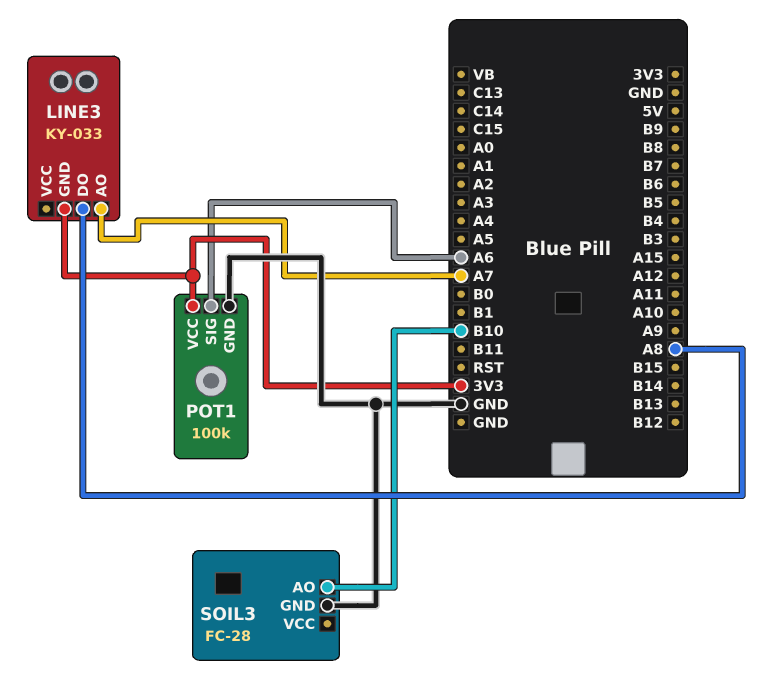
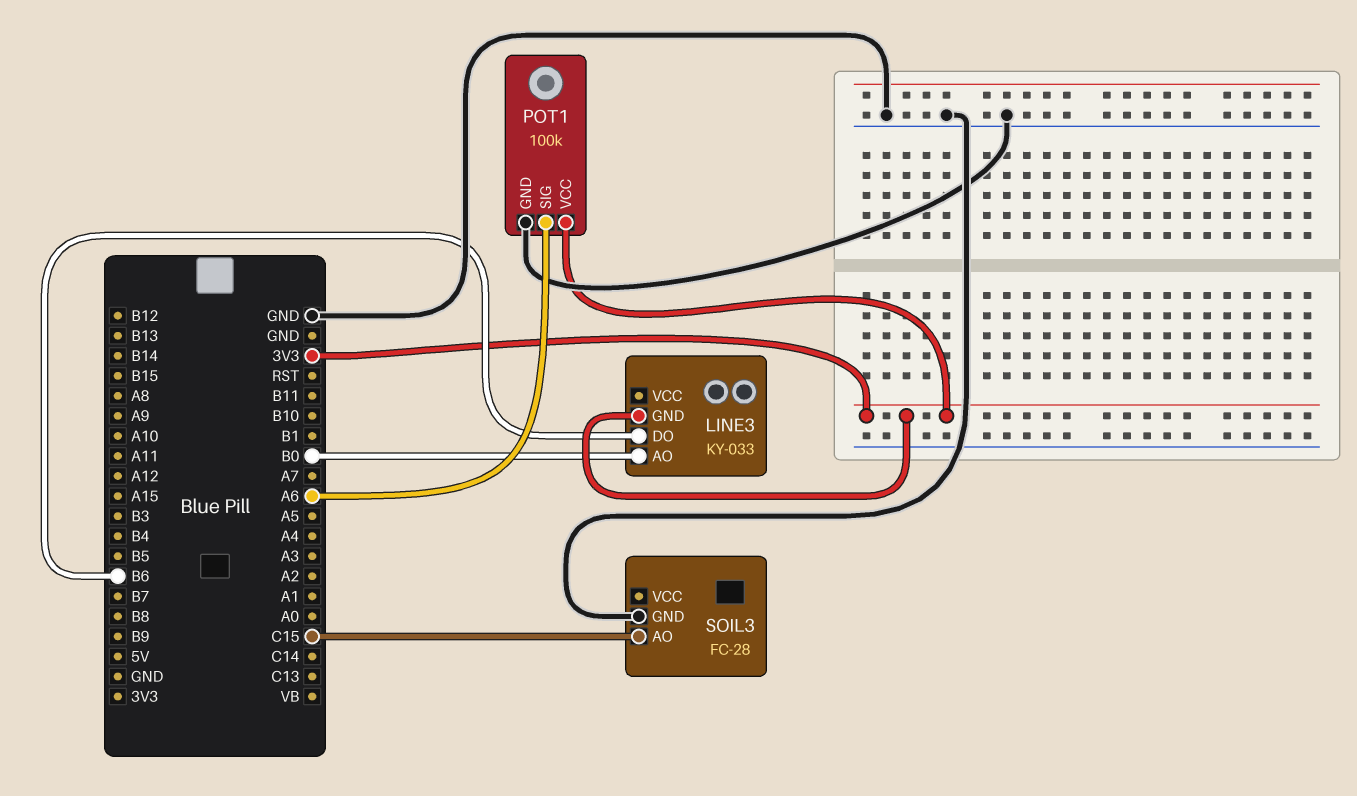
LINE3 pin AO: A7 -> B0
LINE3 pin DO: A8 -> B6
SOIL3 pin AO: B10 -> C15

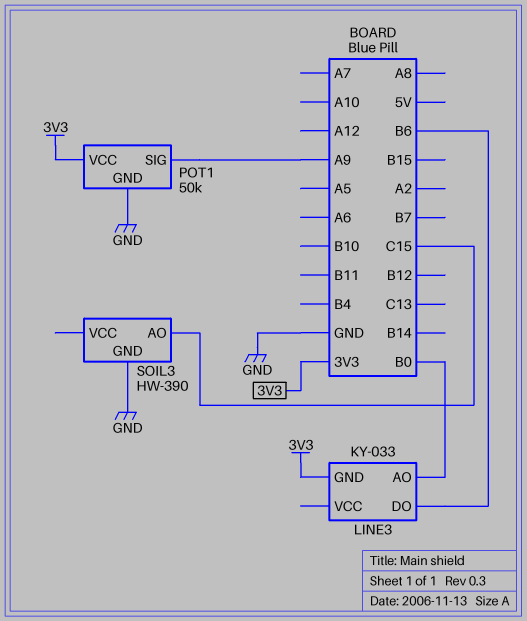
POT1: 100k -> 50k
POT1 pin SIG: A6 -> A9
SOIL3: FC-28 -> HW-390

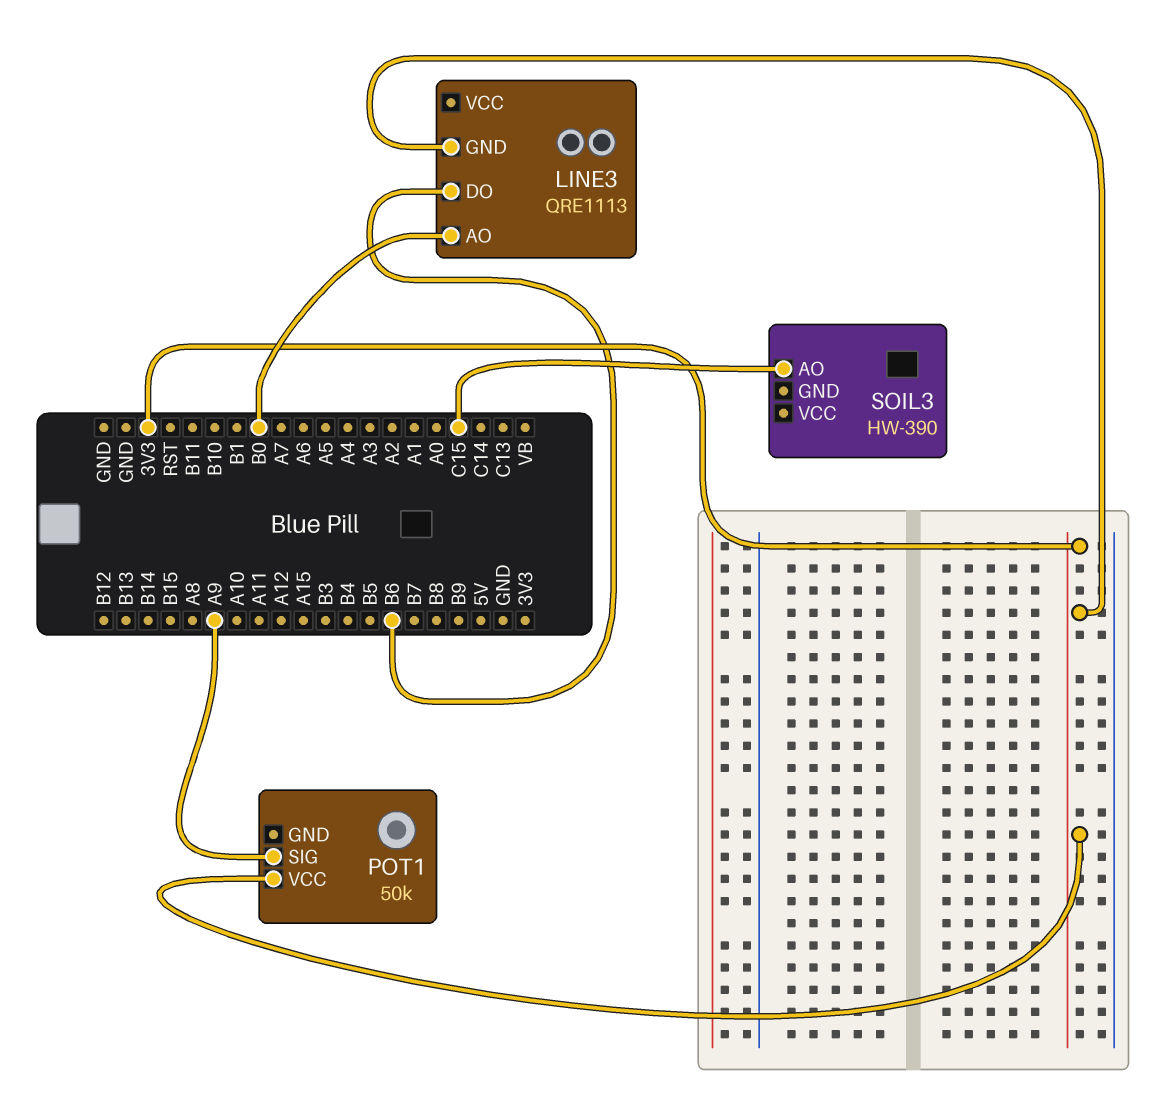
LINE3: KY-033 -> QRE1113
POT1 pin GND: GND -> none
SOIL3 pin GND: GND -> none

